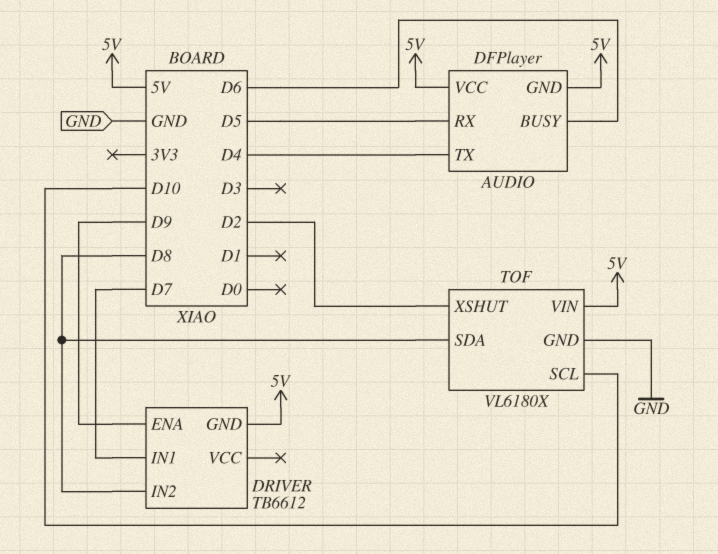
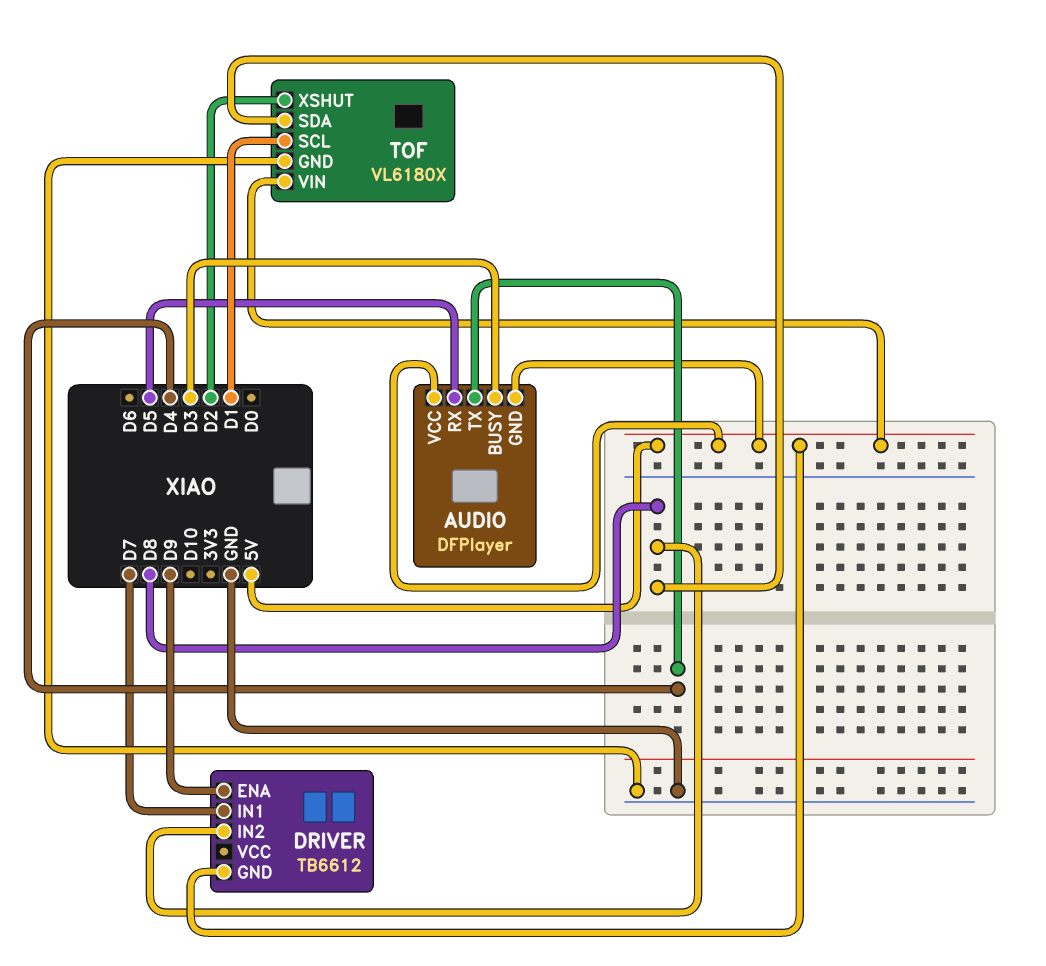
AUDIO pin BUSY: D6 -> D3
TOF pin SCL: D10 -> D1

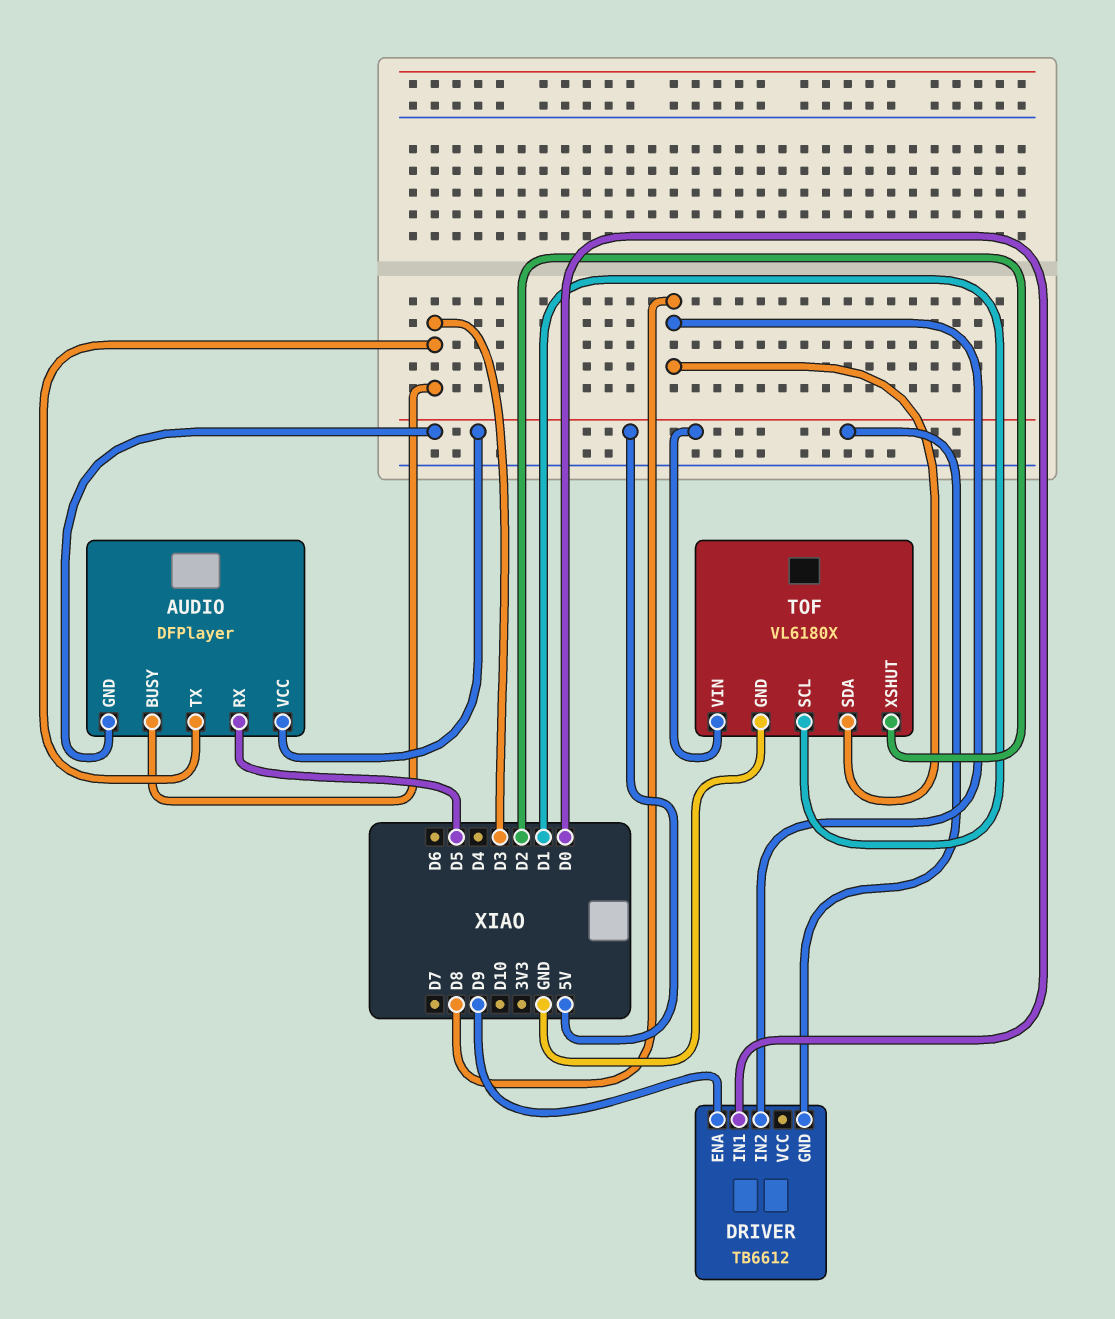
AUDIO pin TX: D4 -> D3
DRIVER pin IN1: D7 -> D0

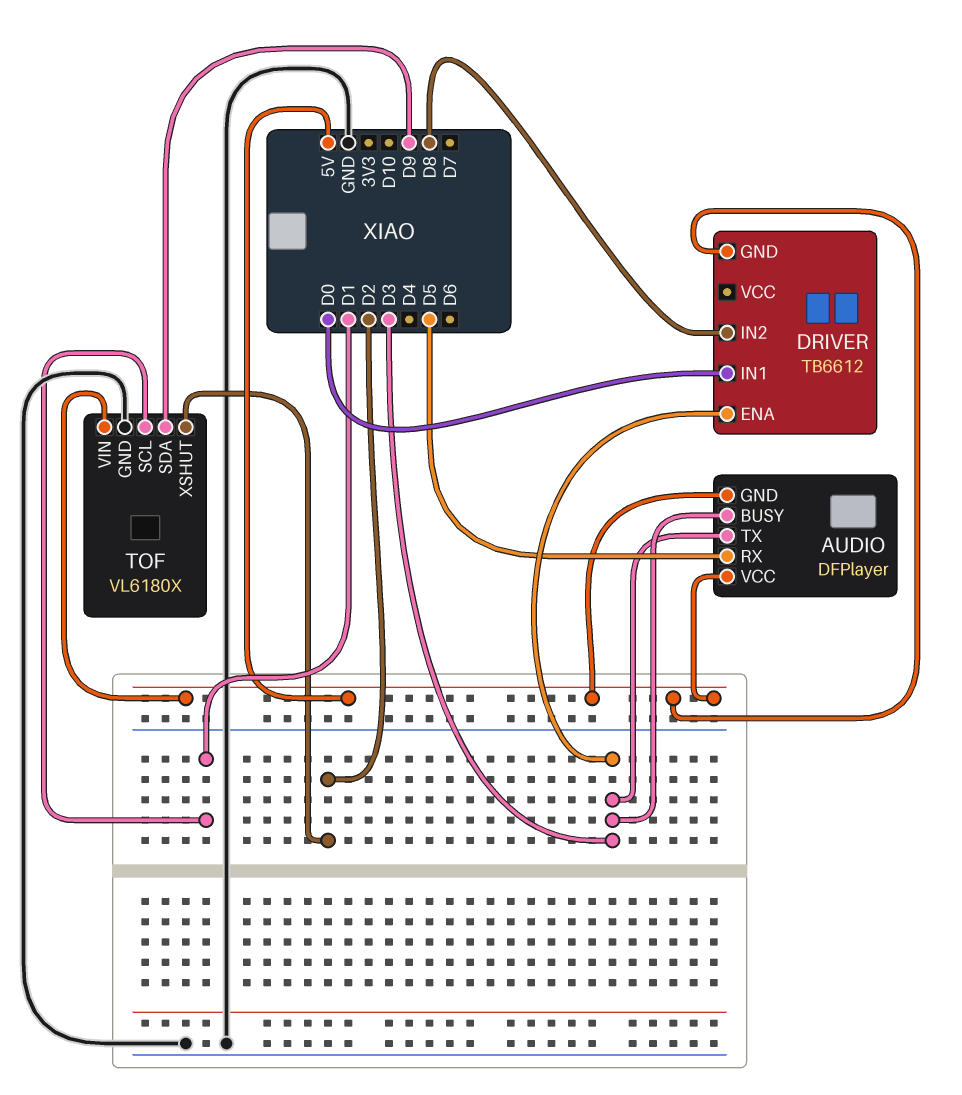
DRIVER pin ENA: D9 -> D3
TOF pin SDA: D8 -> D9

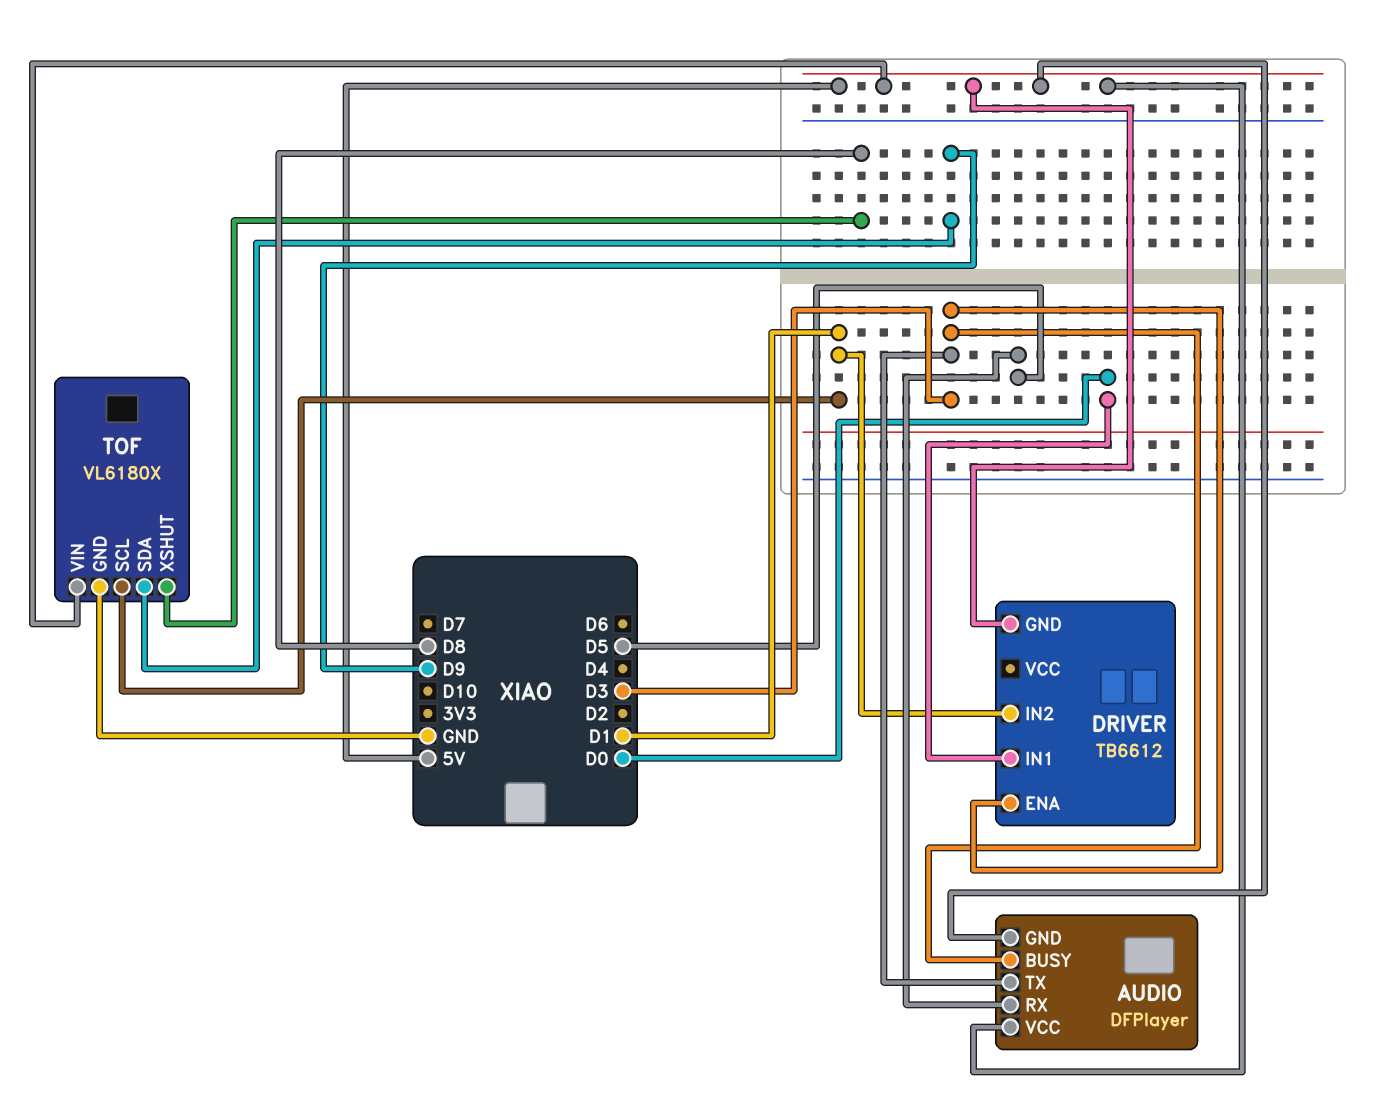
DRIVER pin IN2: D8 -> D1
TOF pin XSHUT: D2 -> D8

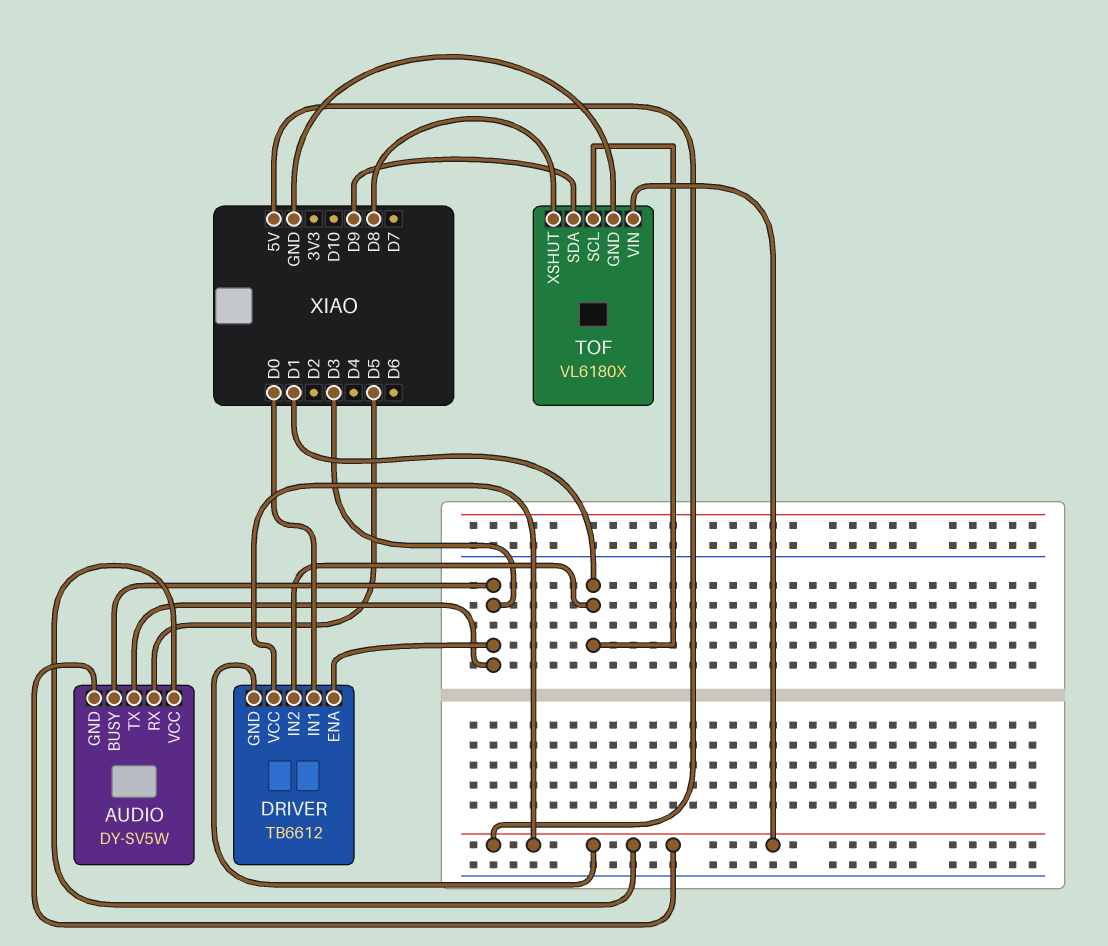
AUDIO: DFPlayer -> DY-SV5W
DRIVER pin VCC: none -> 5V

